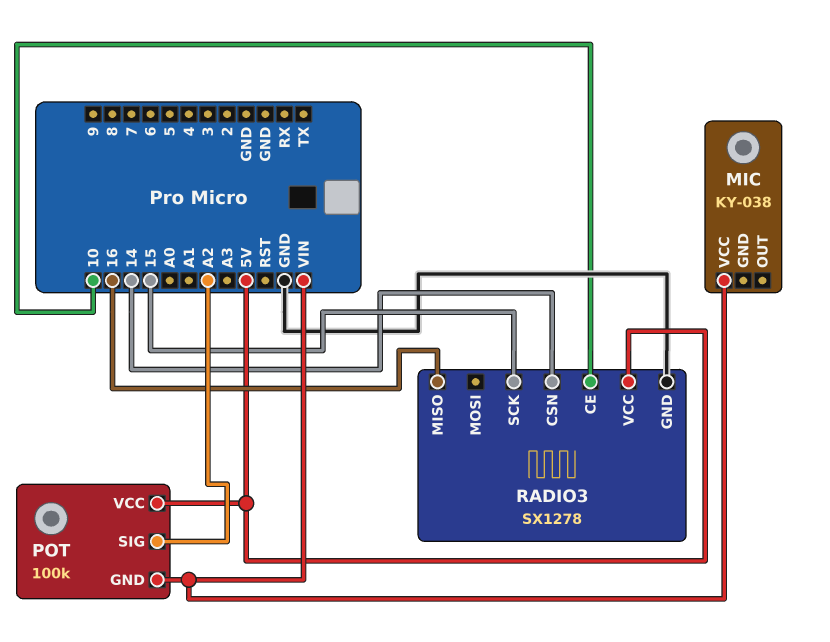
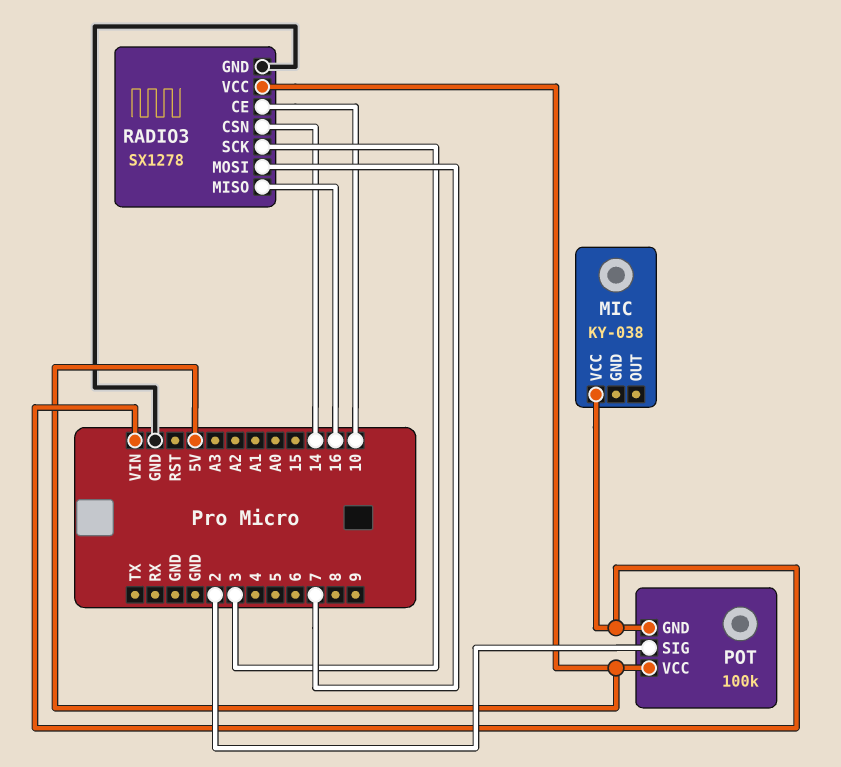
POT pin SIG: A2 -> 2
RADIO3 pin MOSI: none -> 7
RADIO3 pin SCK: 15 -> 3

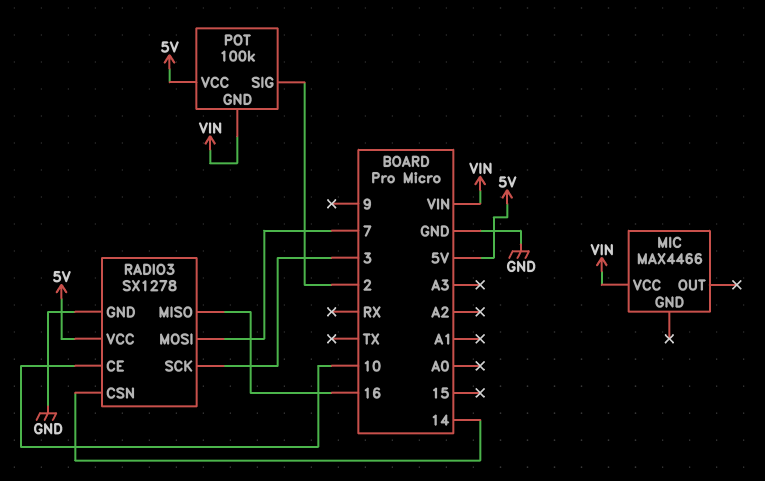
MIC: KY-038 -> MAX4466

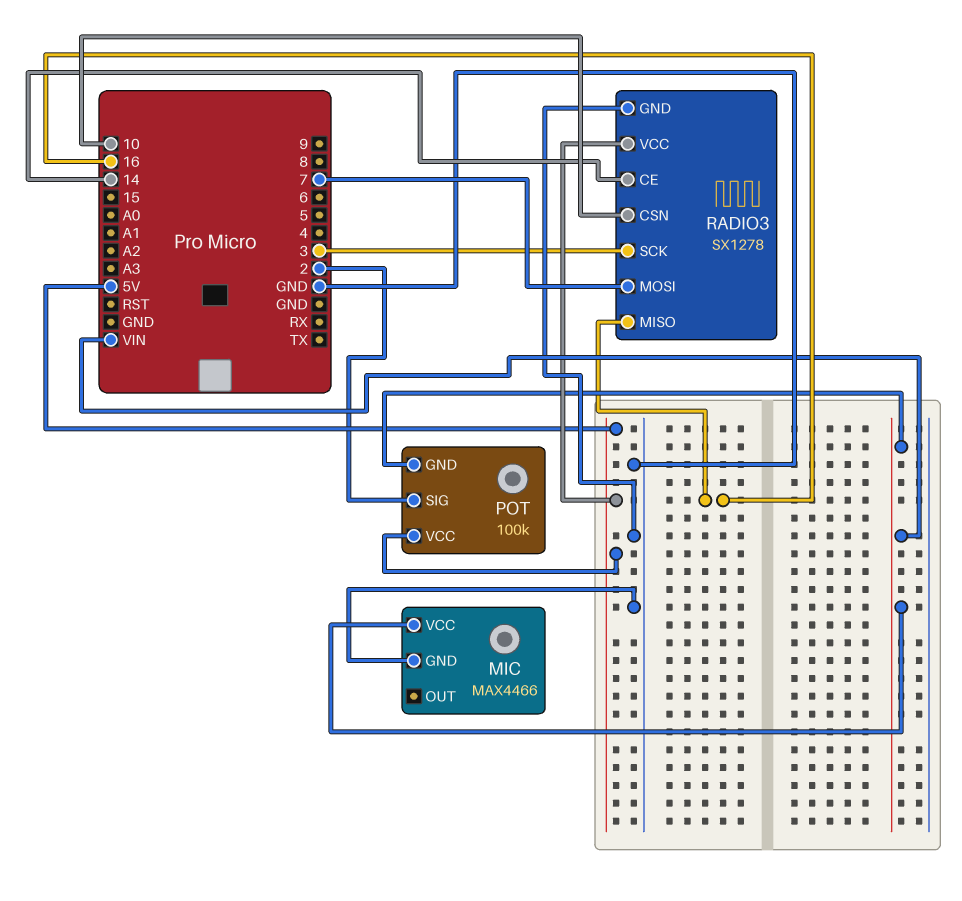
MIC pin GND: none -> GND
RADIO3 pin CE: 10 -> 14
RADIO3 pin CSN: 14 -> 10

